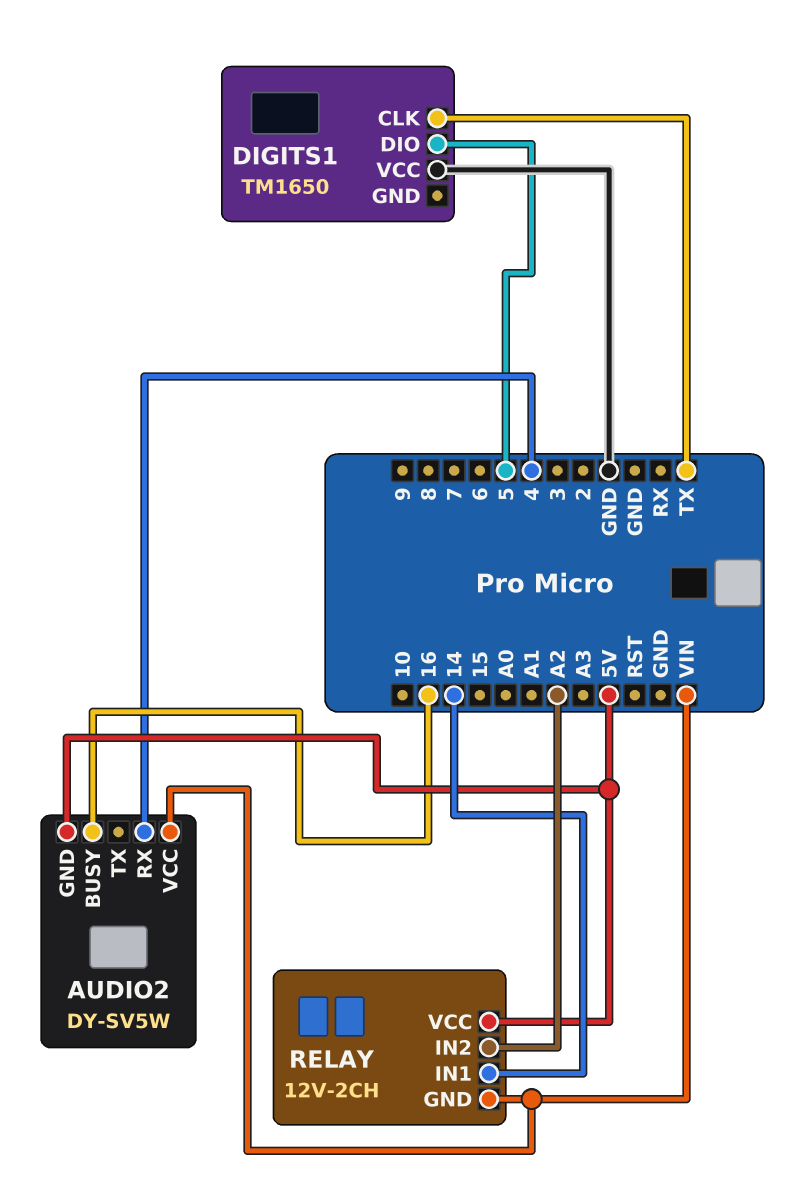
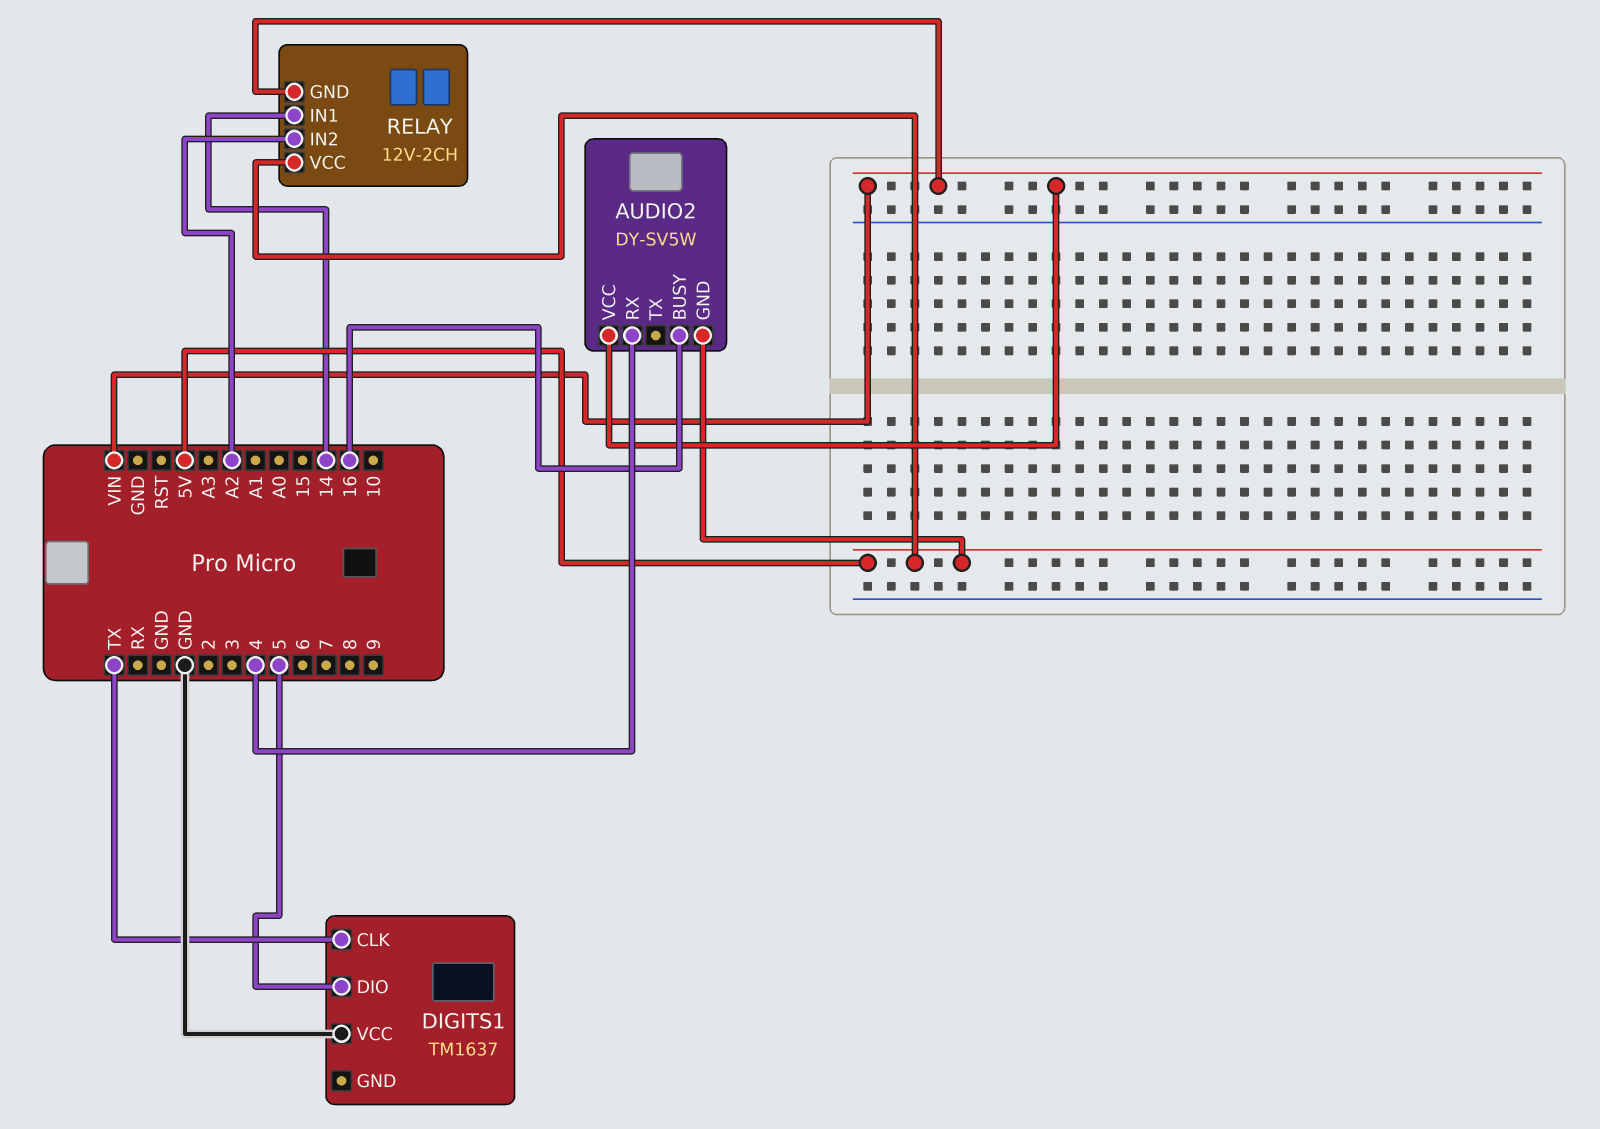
DIGITS1: TM1650 -> TM1637

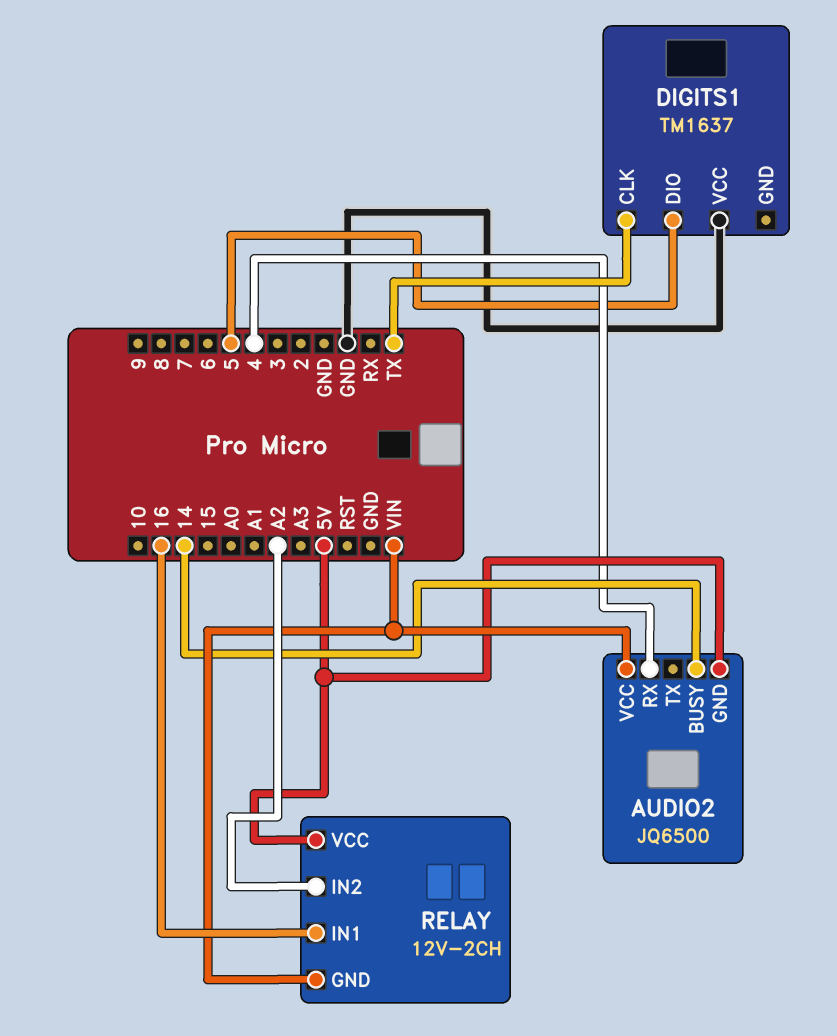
AUDIO2: DY-SV5W -> JQ6500
AUDIO2 pin BUSY: 16 -> 14
RELAY pin IN1: 14 -> 16

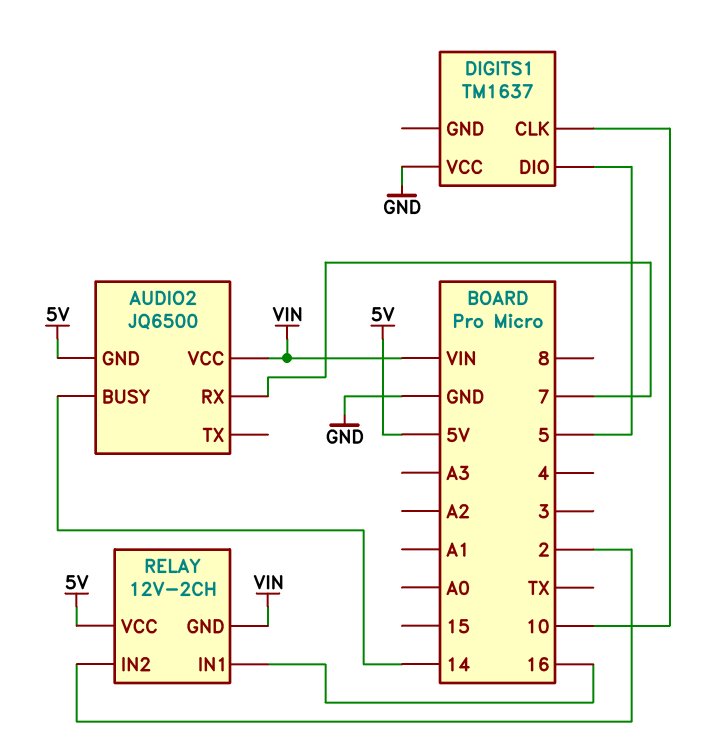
AUDIO2 pin RX: 4 -> 7
DIGITS1 pin CLK: TX -> 10
RELAY pin IN2: A2 -> 2

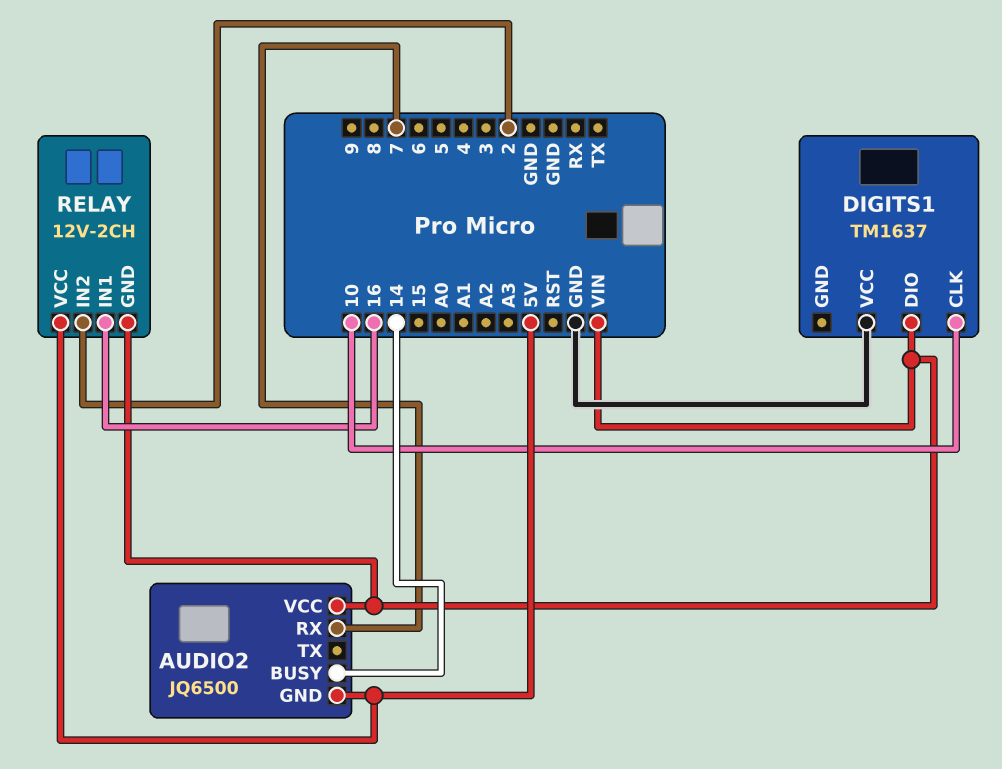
DIGITS1 pin DIO: 5 -> VIN

